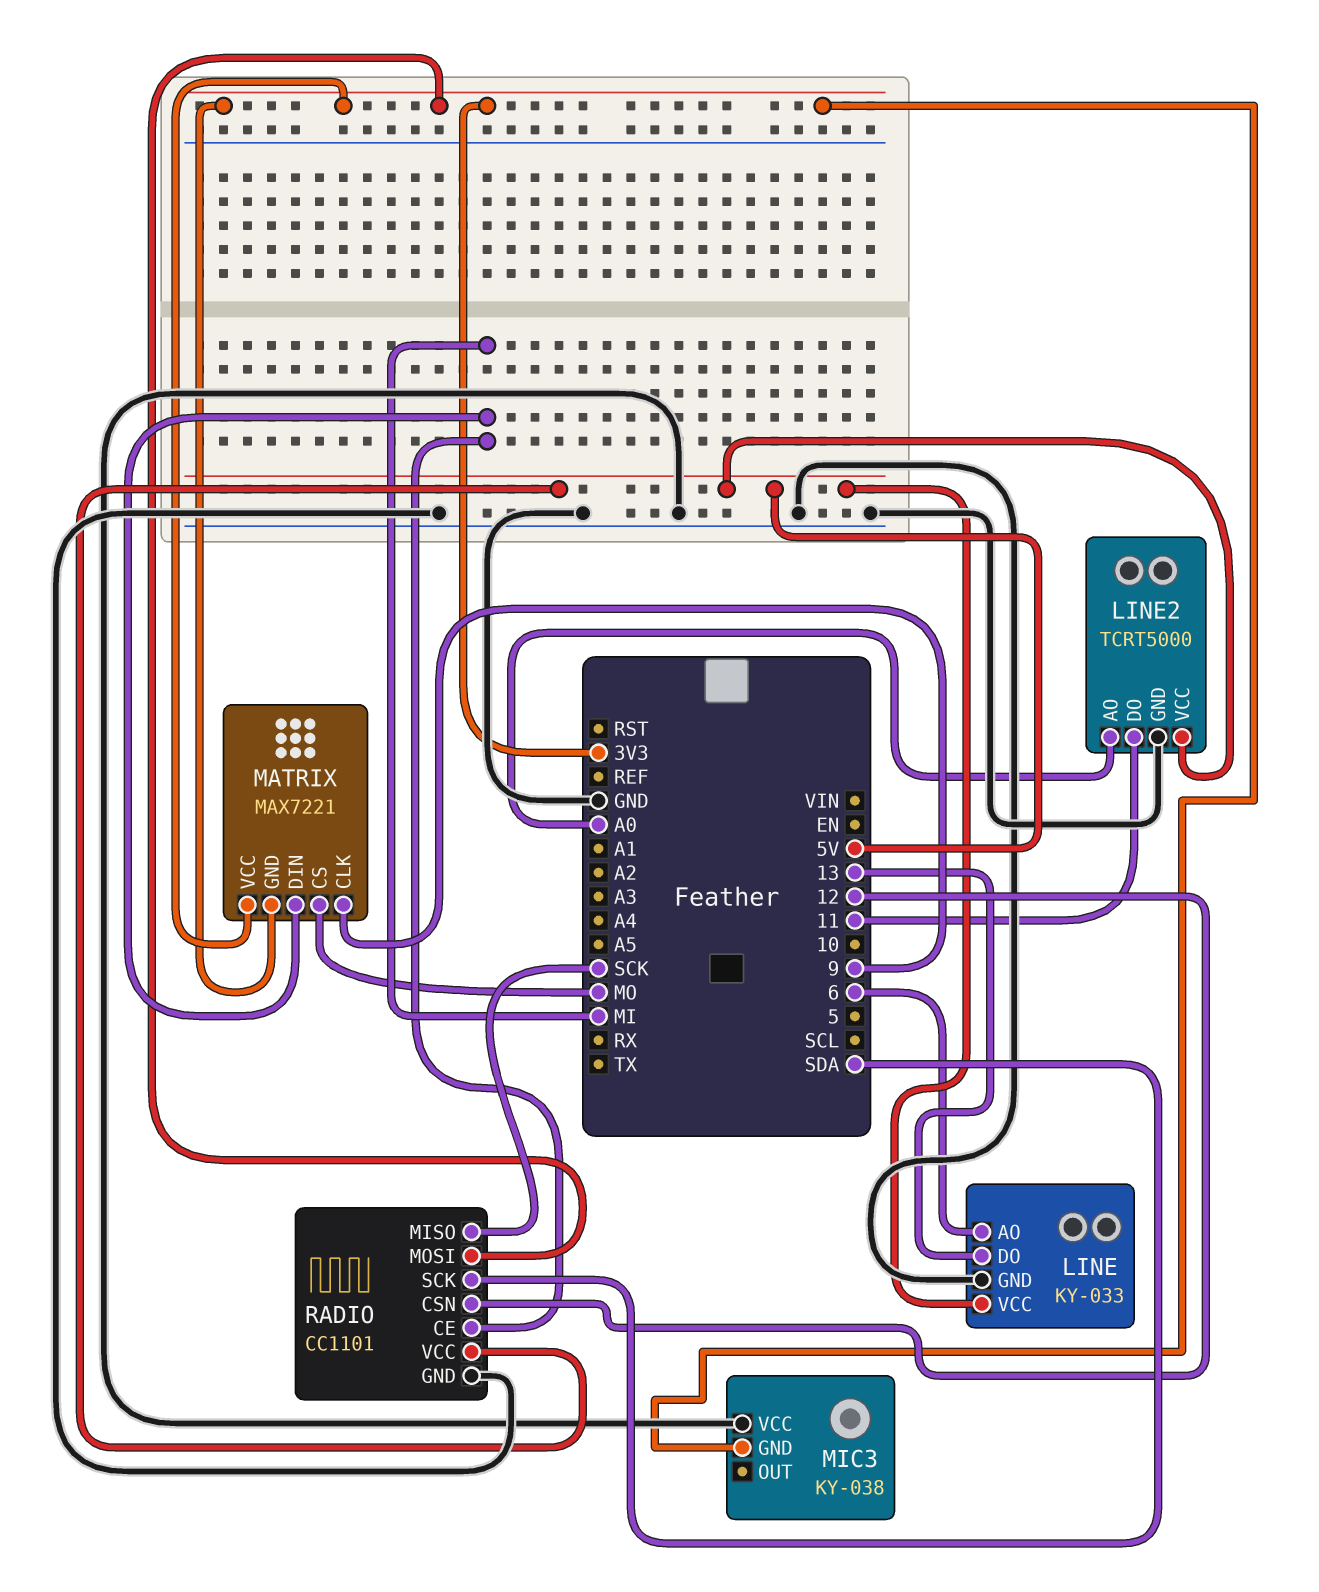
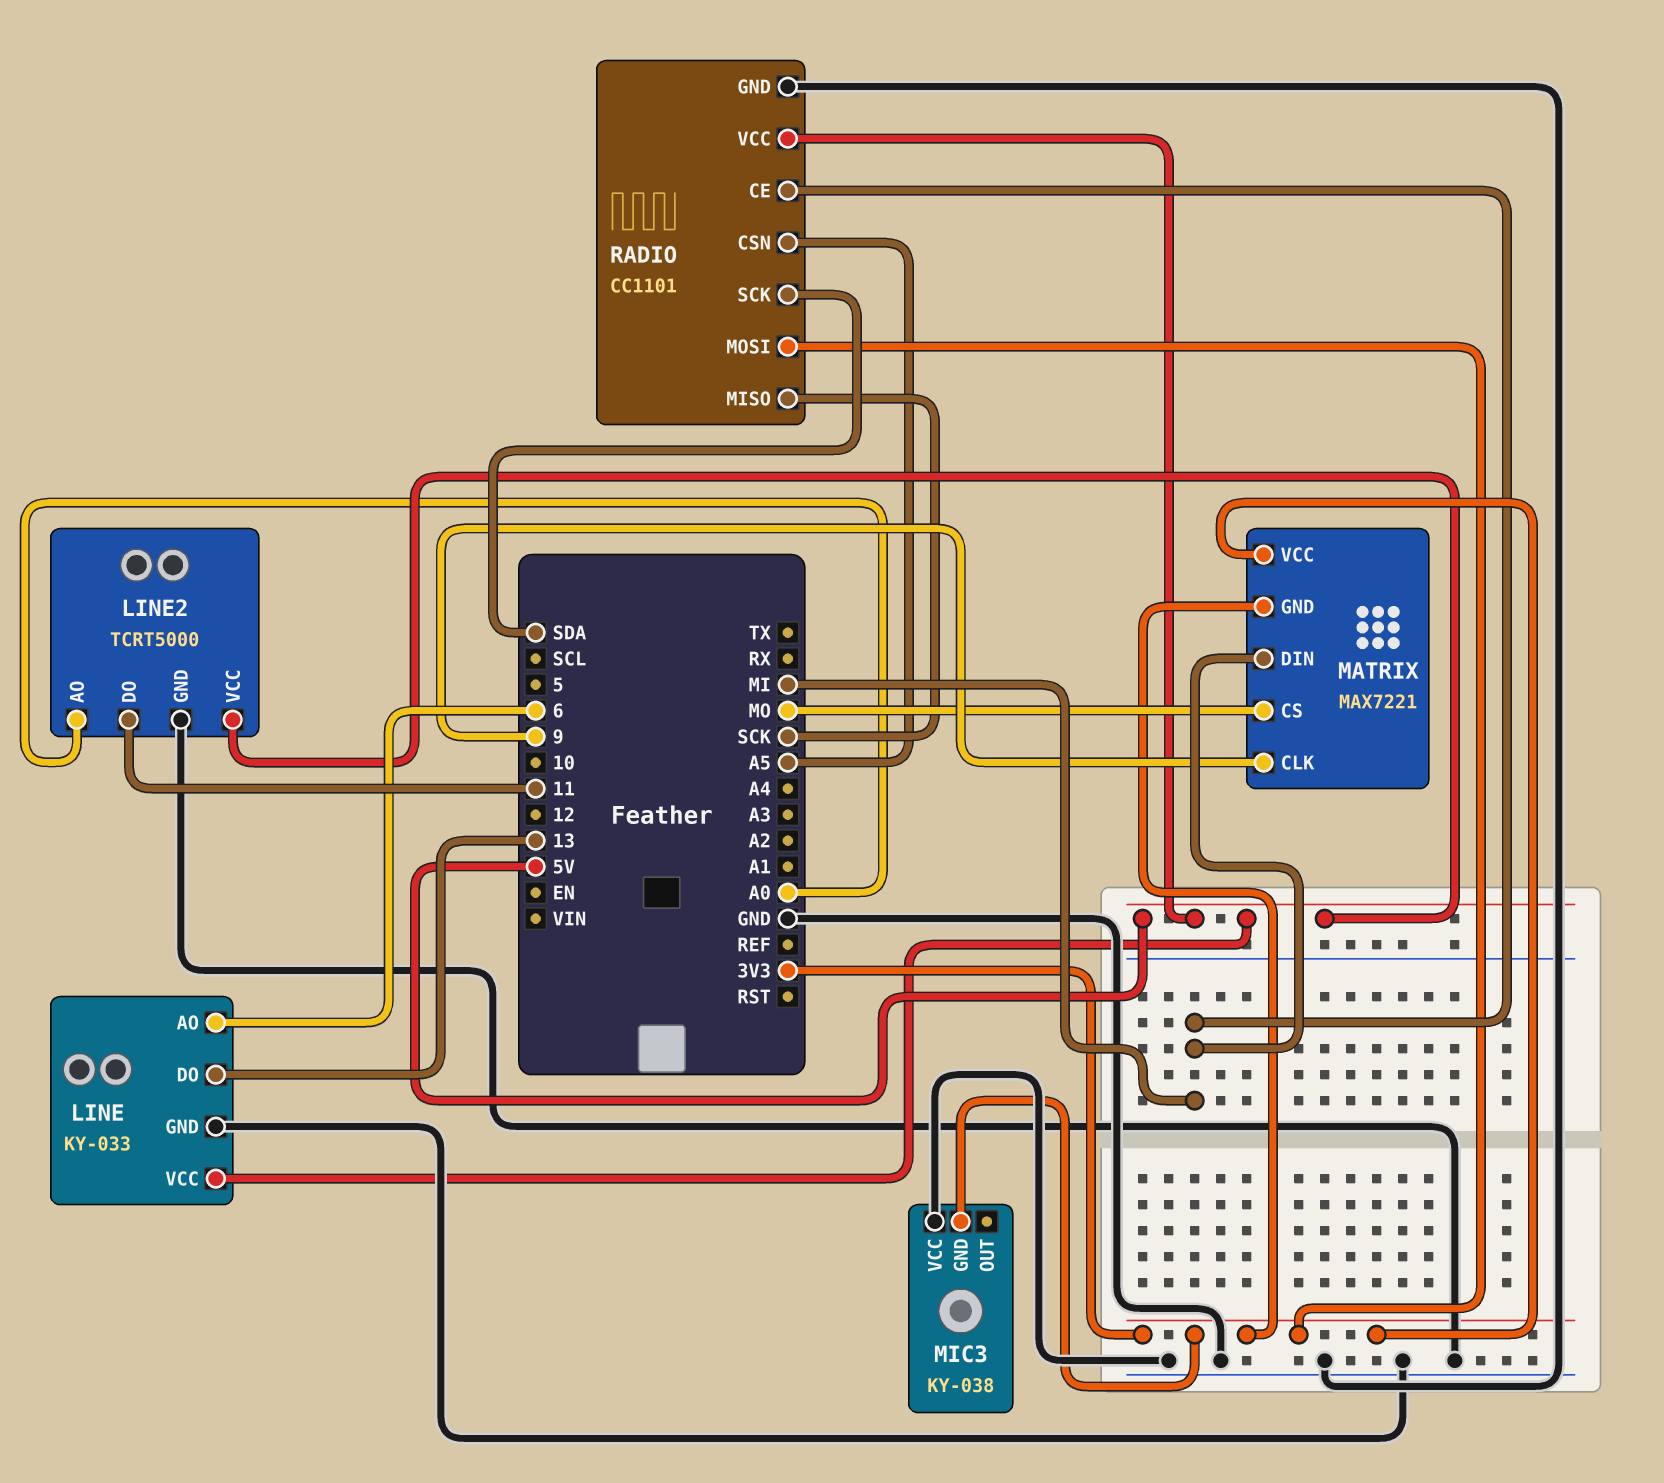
RADIO pin CSN: 12 -> A5

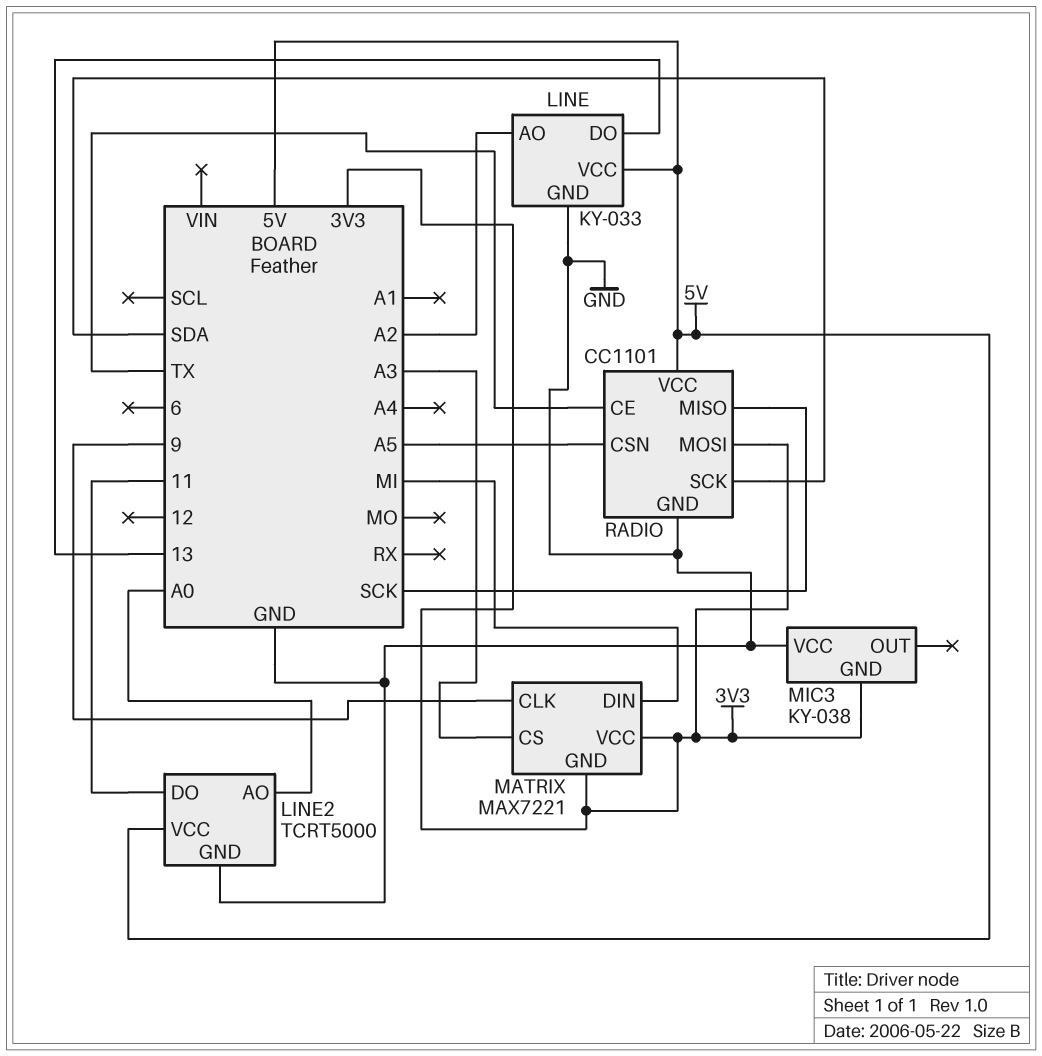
LINE pin AO: 6 -> A2
MATRIX pin CS: MO -> A3
RADIO pin CE: MI -> TX

